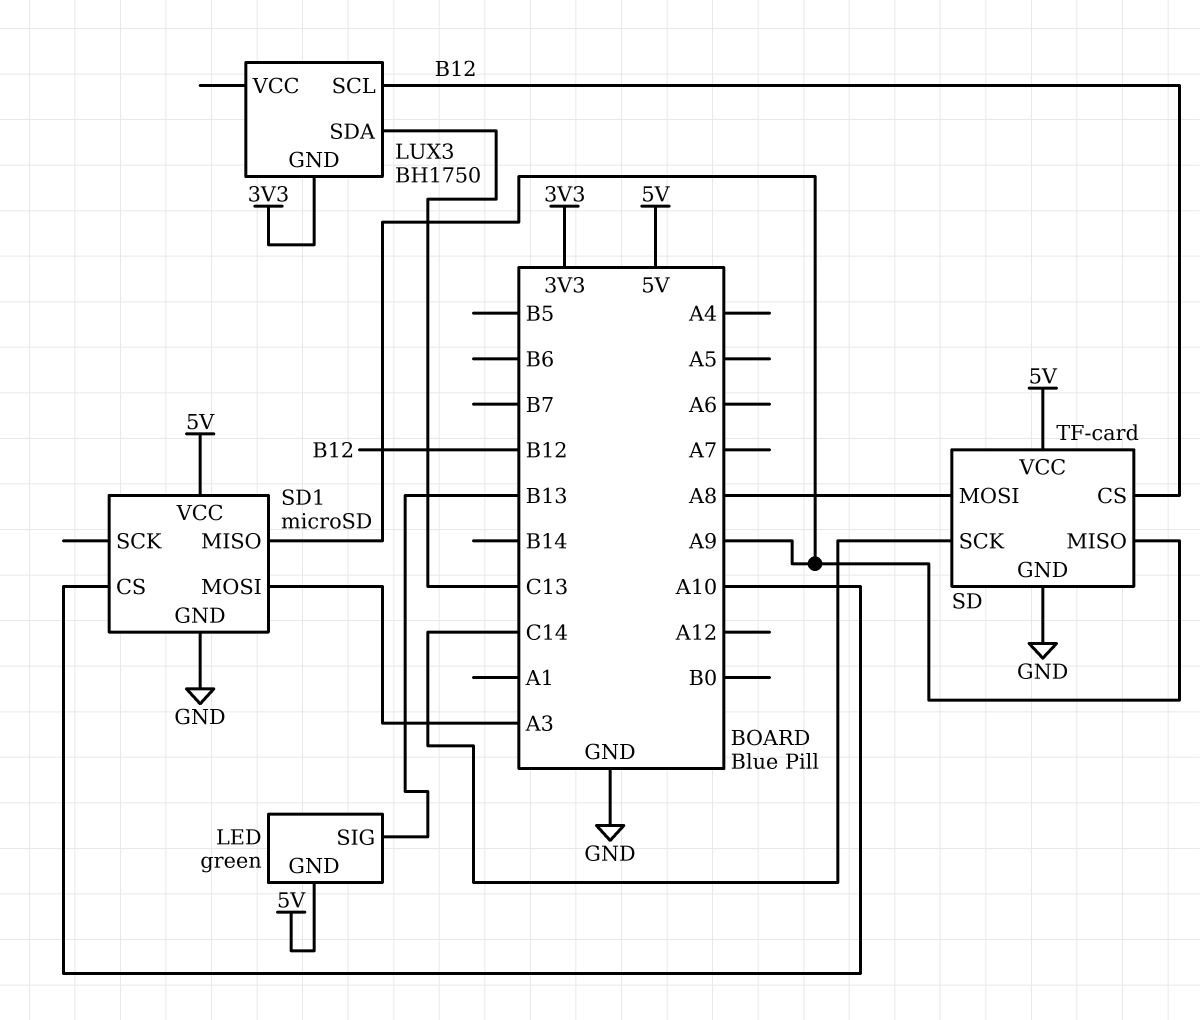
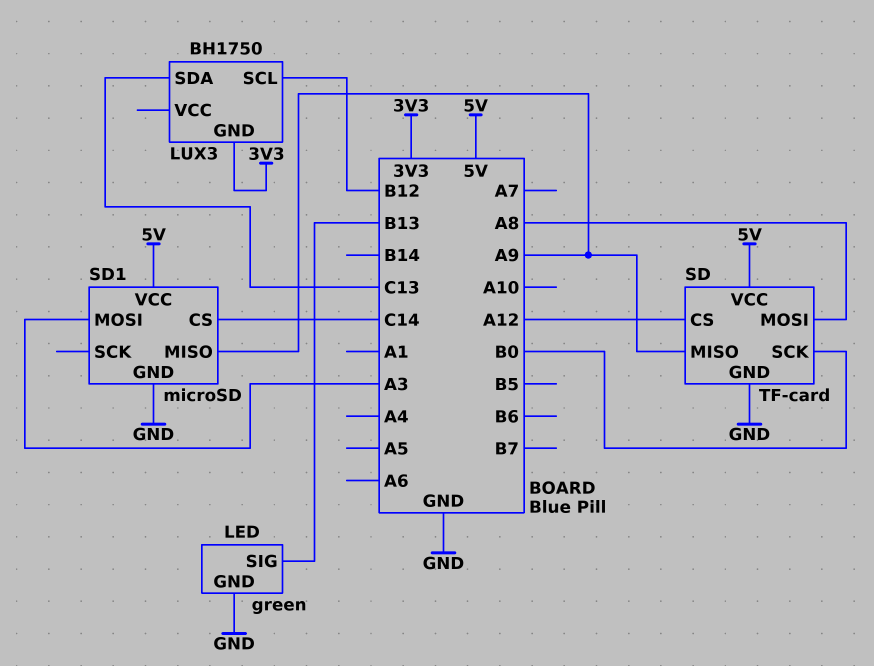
LED pin GND: 5V -> GND
SD pin CS: B12 -> A12
SD pin SCK: C14 -> B0
SD1 pin CS: A10 -> C14

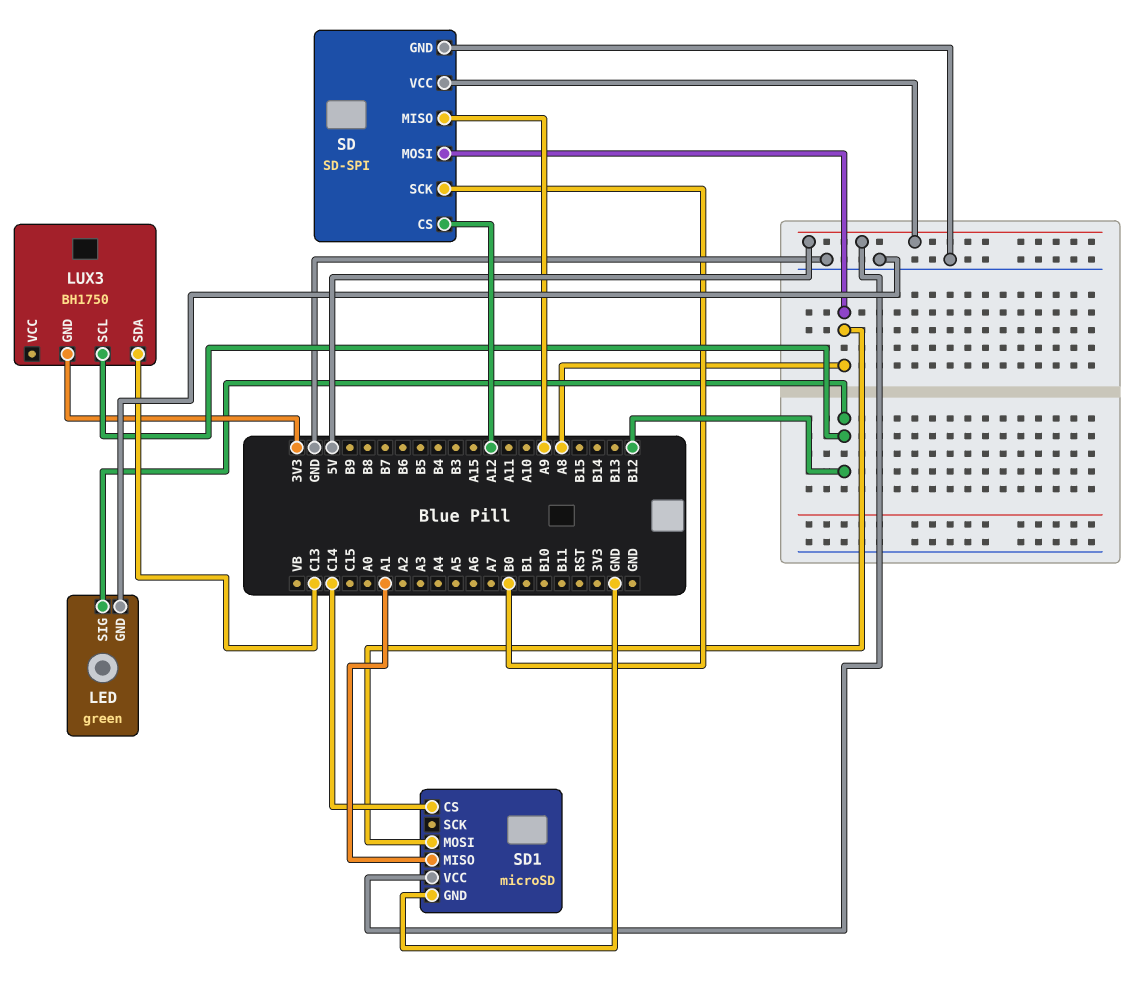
LED pin SIG: B13 -> B12
SD: TF-card -> SD-SPI
SD1 pin MISO: A9 -> A1
SD1 pin MOSI: A3 -> A8

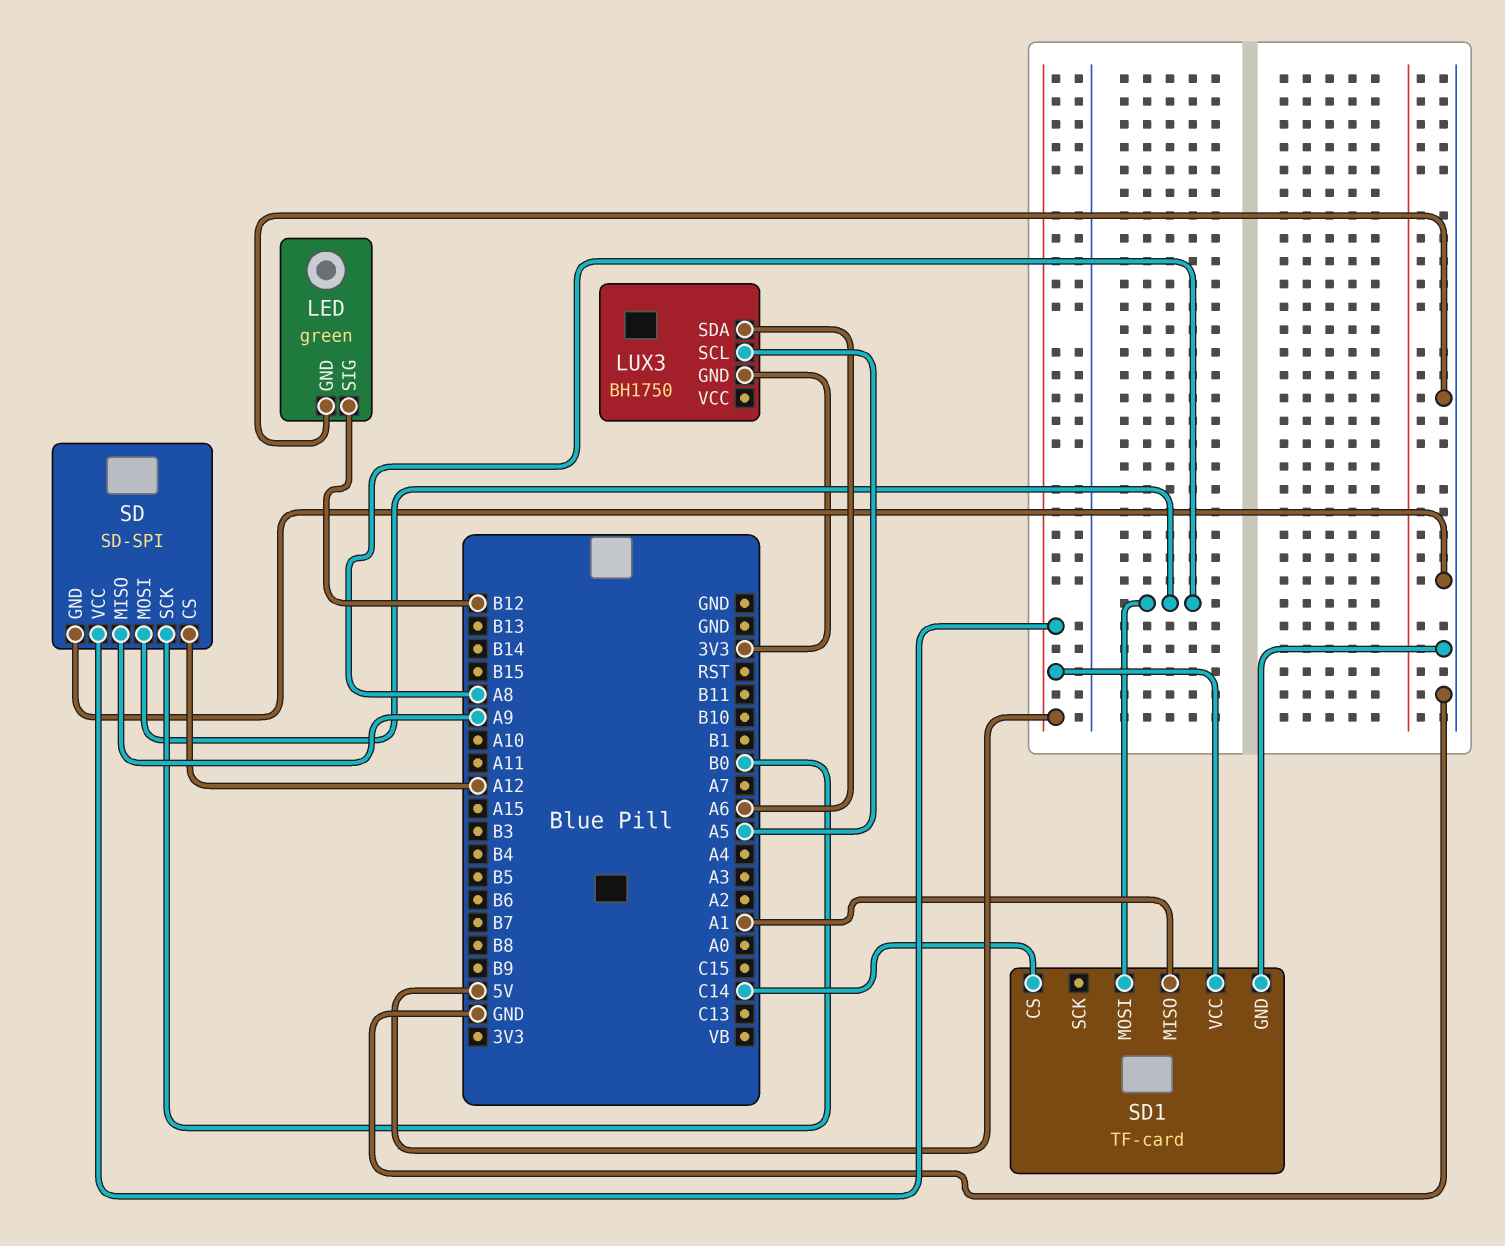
LUX3 pin SCL: B12 -> A5
LUX3 pin SDA: C13 -> A6
SD1: microSD -> TF-card

